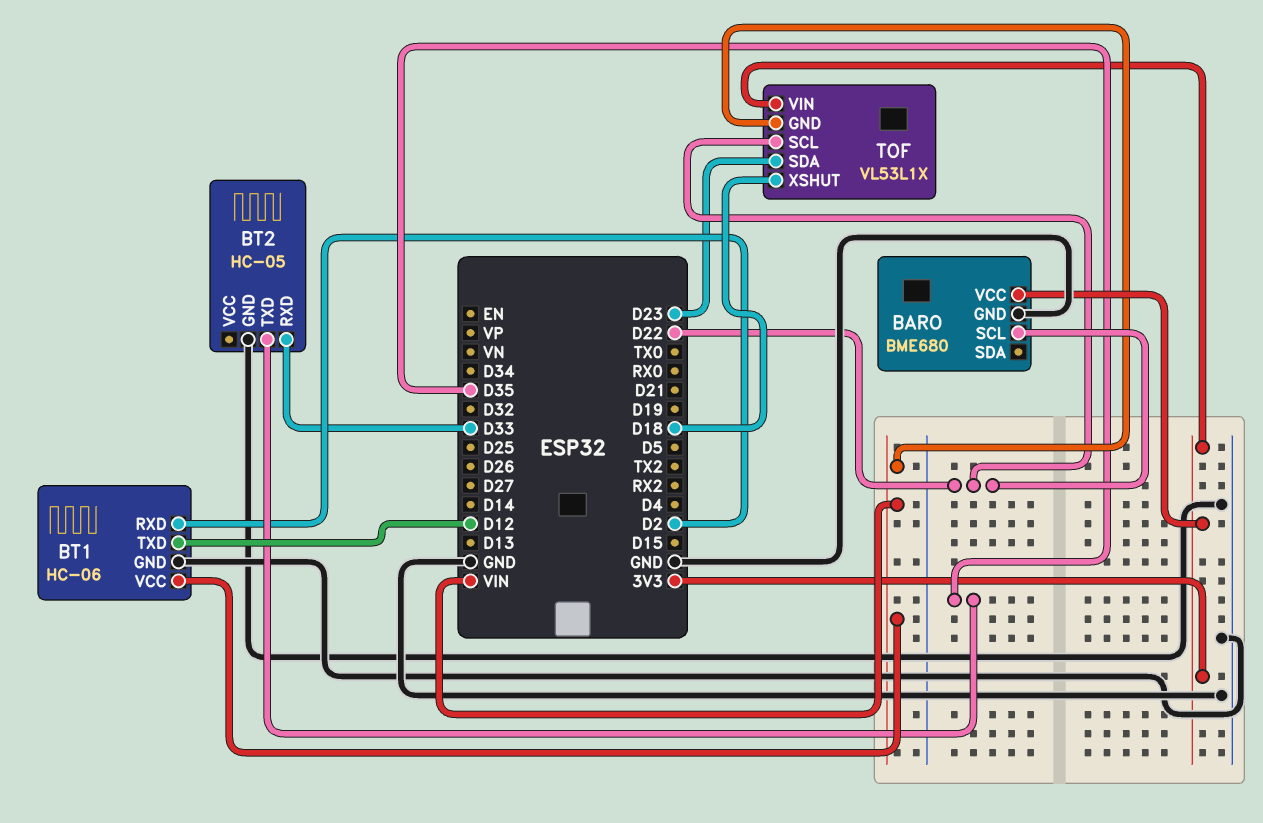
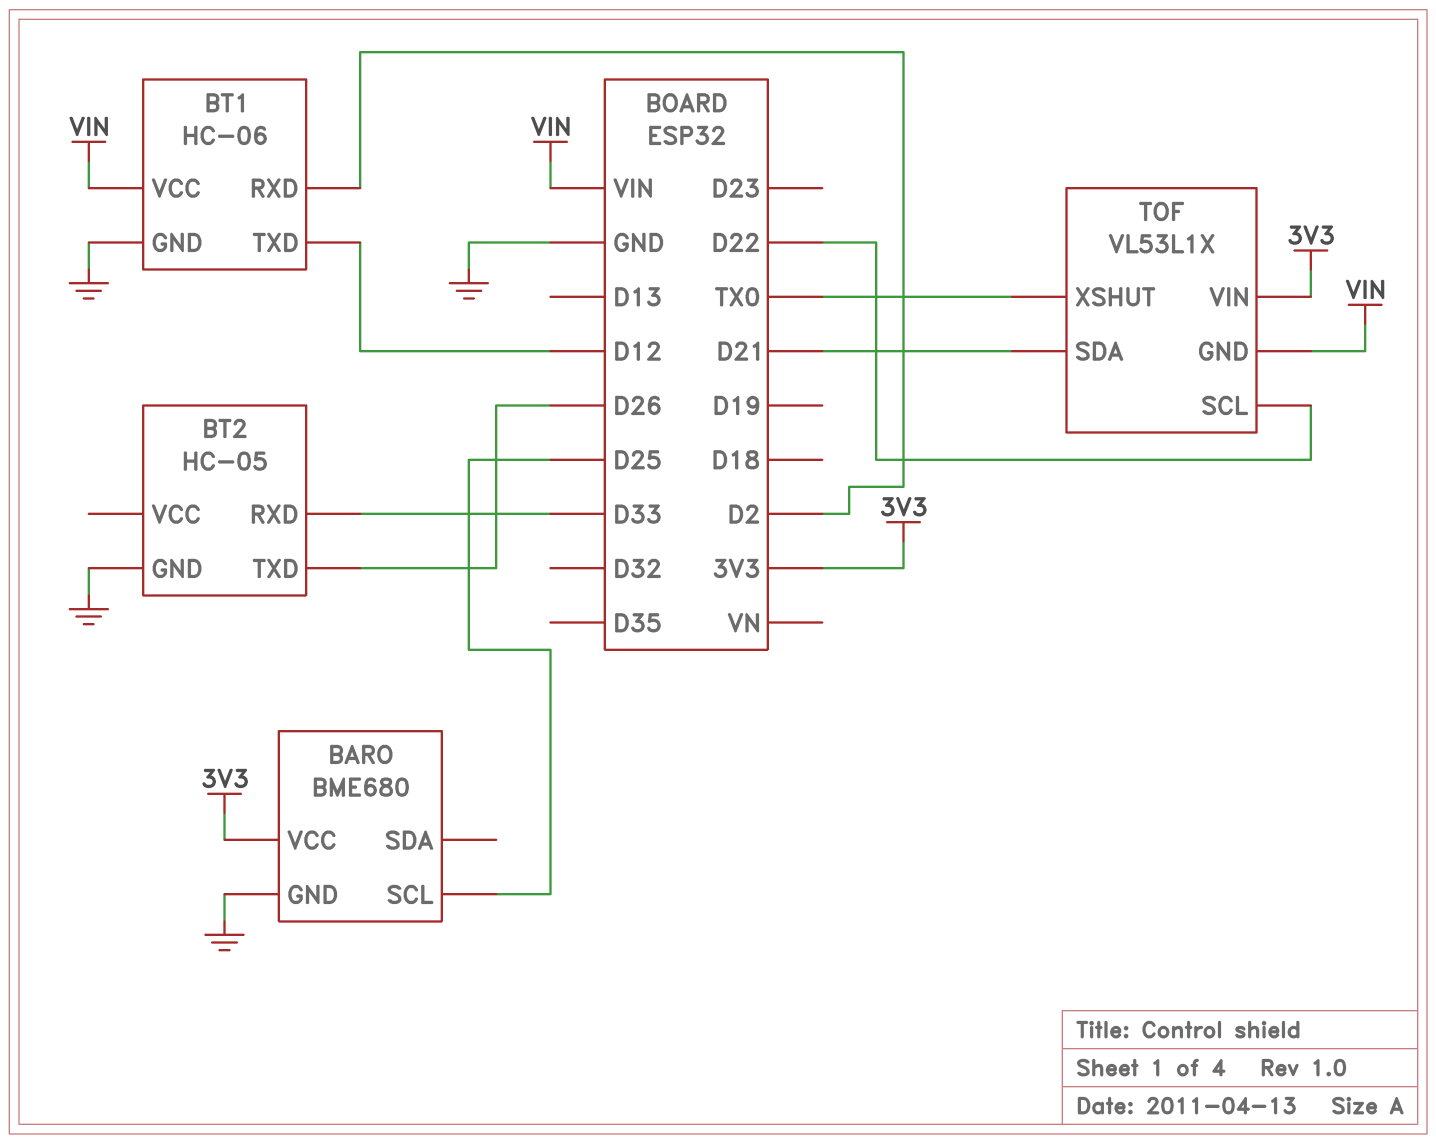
BARO pin SCL: D22 -> D25
BT2 pin TXD: D35 -> D26
TOF pin SDA: D23 -> D21
TOF pin XSHUT: D18 -> TX0

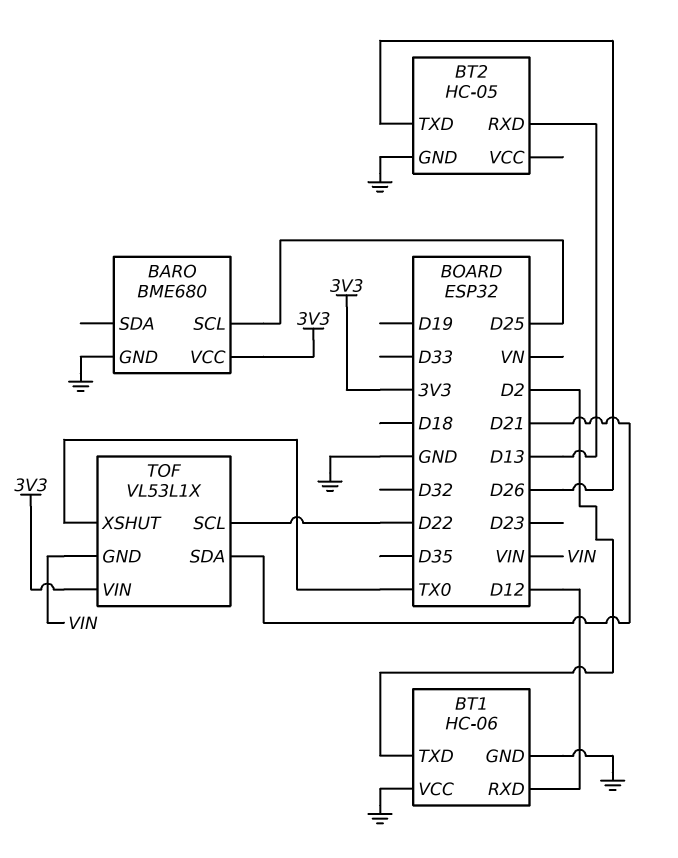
BT1 pin RXD: D2 -> D12
BT1 pin TXD: D12 -> D2
BT1 pin VCC: VIN -> GND
BT2 pin RXD: D33 -> D13

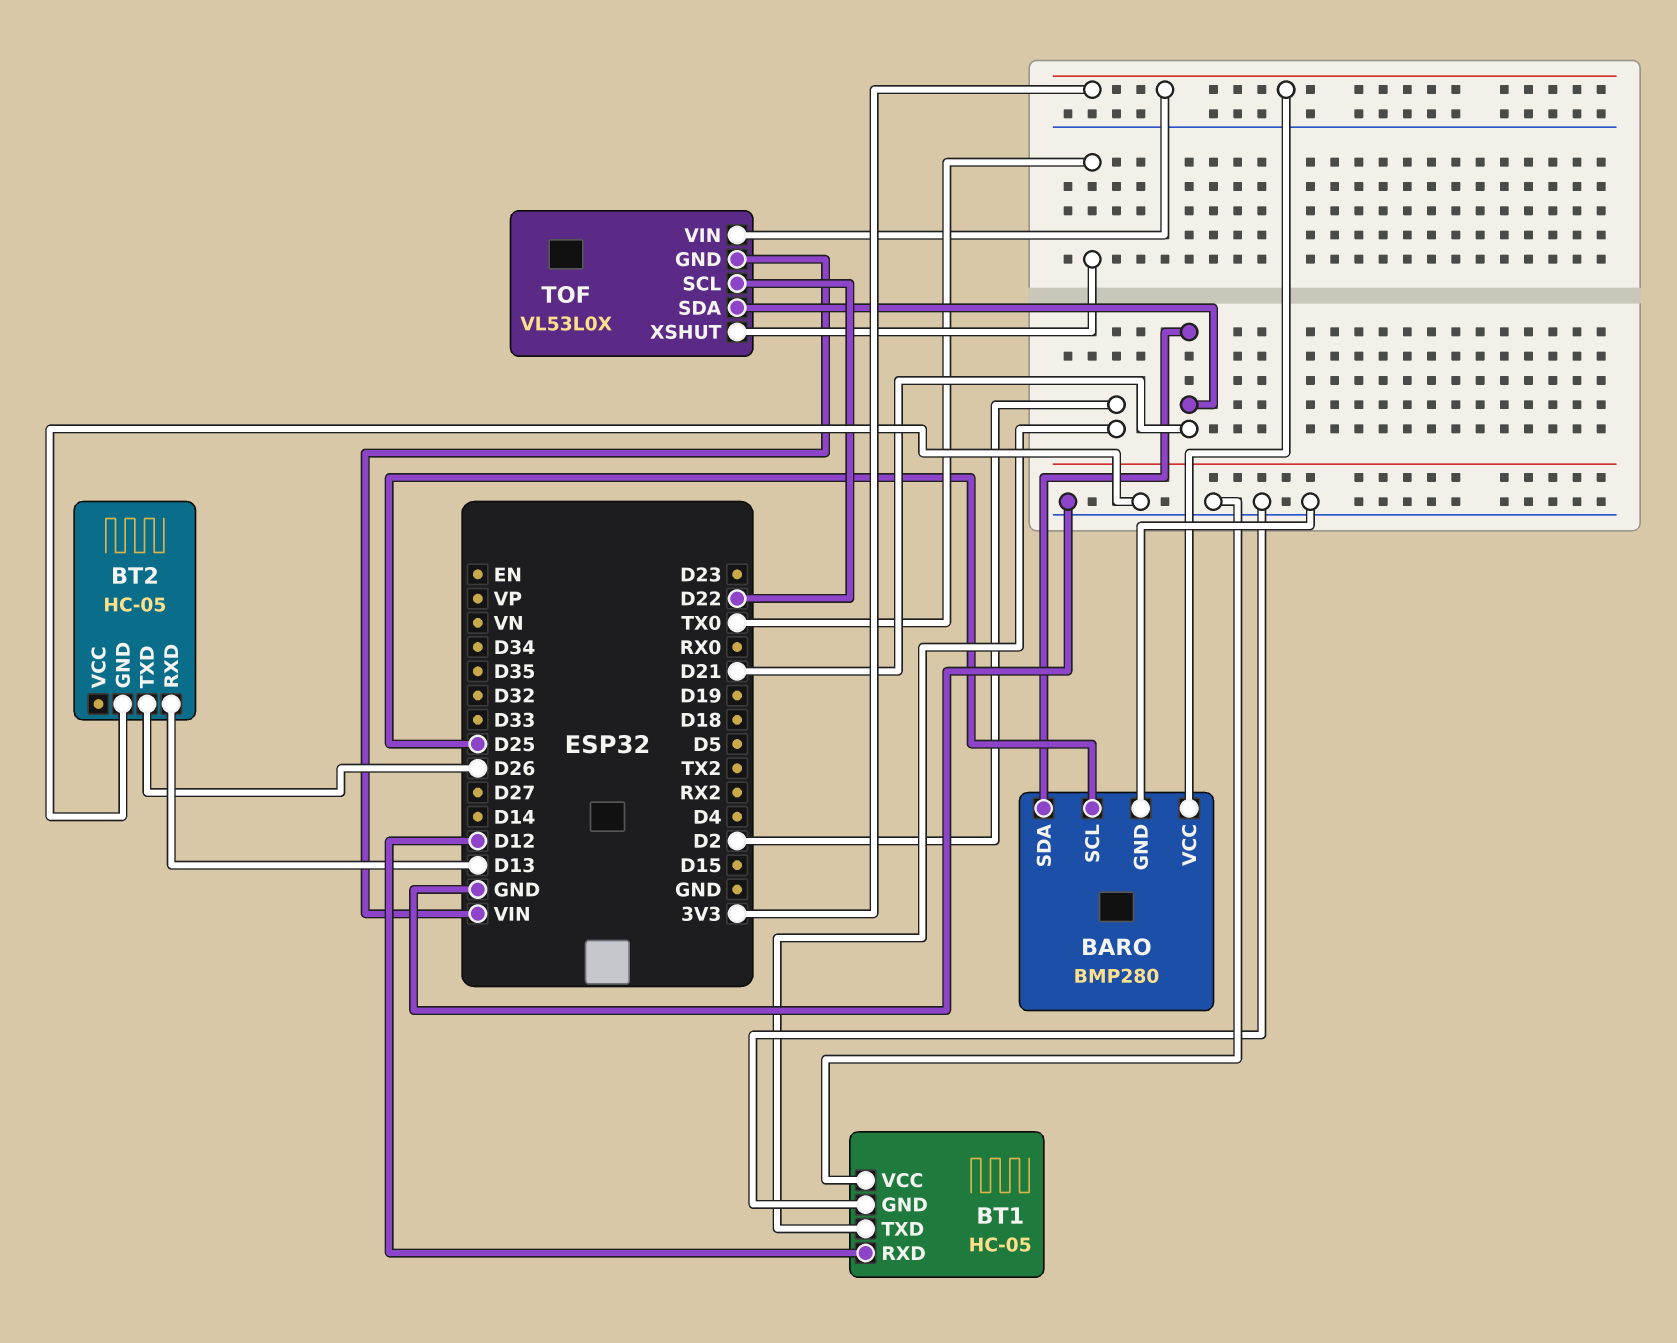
BARO: BME680 -> BMP280
BARO pin SDA: none -> D21
BT1: HC-06 -> HC-05
TOF: VL53L1X -> VL53L0X

